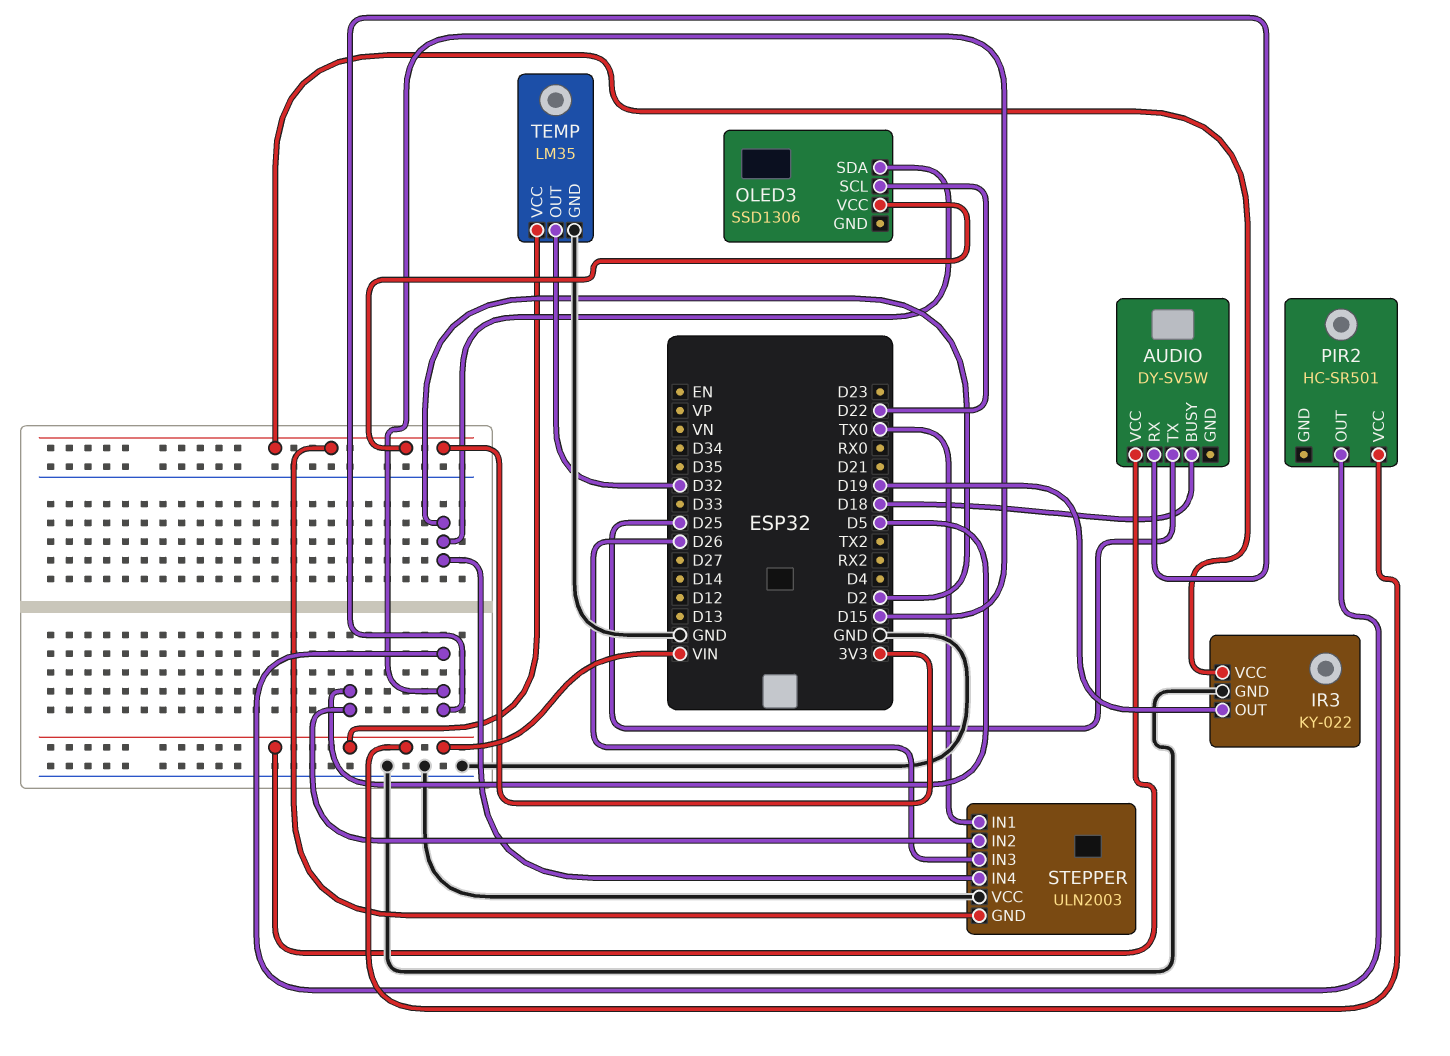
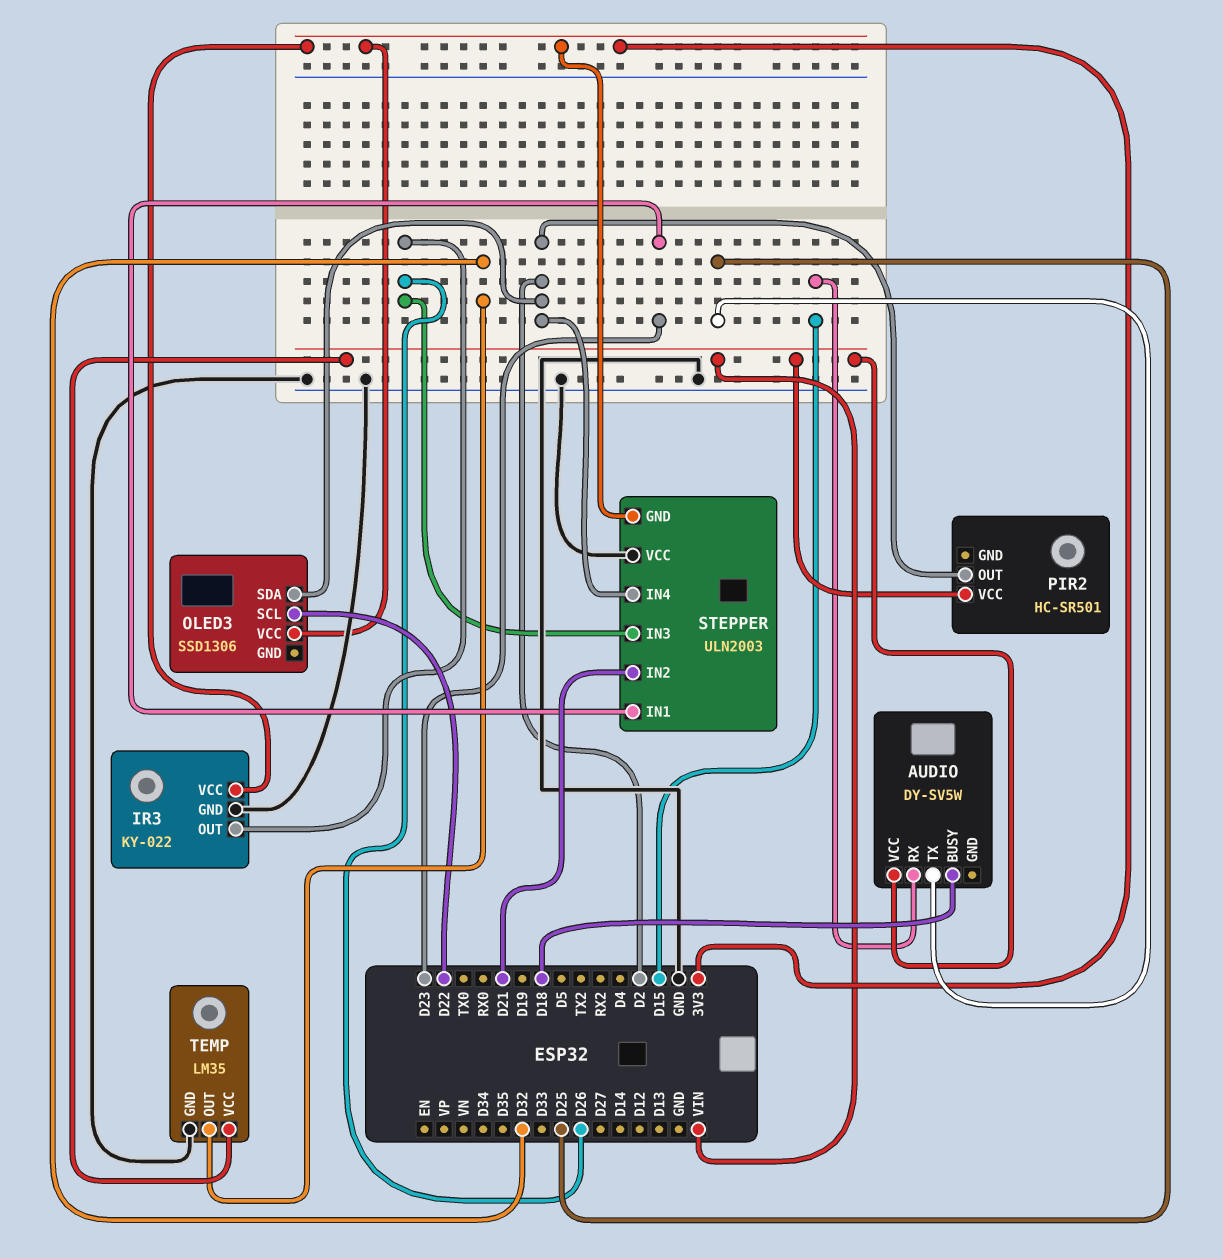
IR3 pin OUT: D19 -> D26
PIR2 pin OUT: D15 -> D2
STEPPER pin IN1: TX0 -> D23
STEPPER pin IN2: D5 -> D21

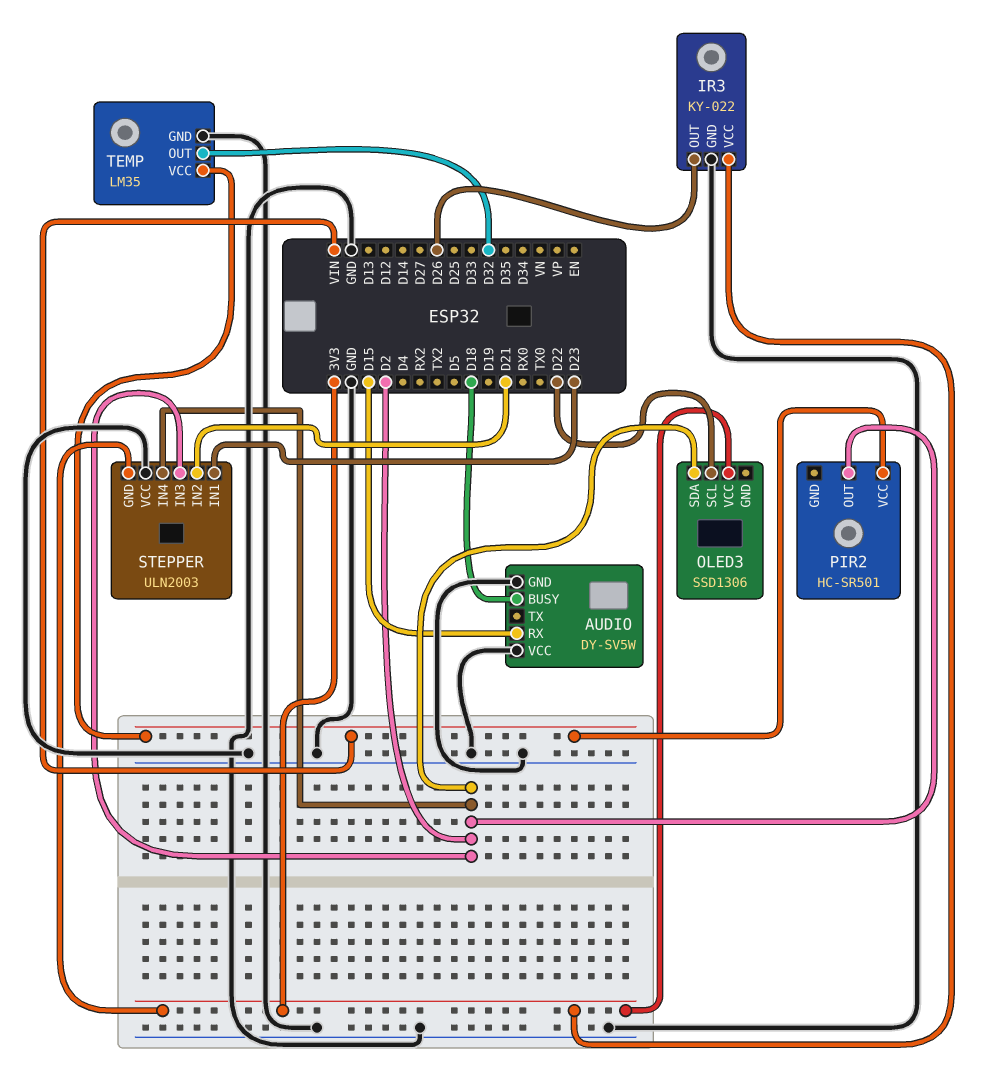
AUDIO pin GND: none -> GND
AUDIO pin TX: D25 -> none
AUDIO pin VCC: VIN -> GND
STEPPER pin IN3: D26 -> D2

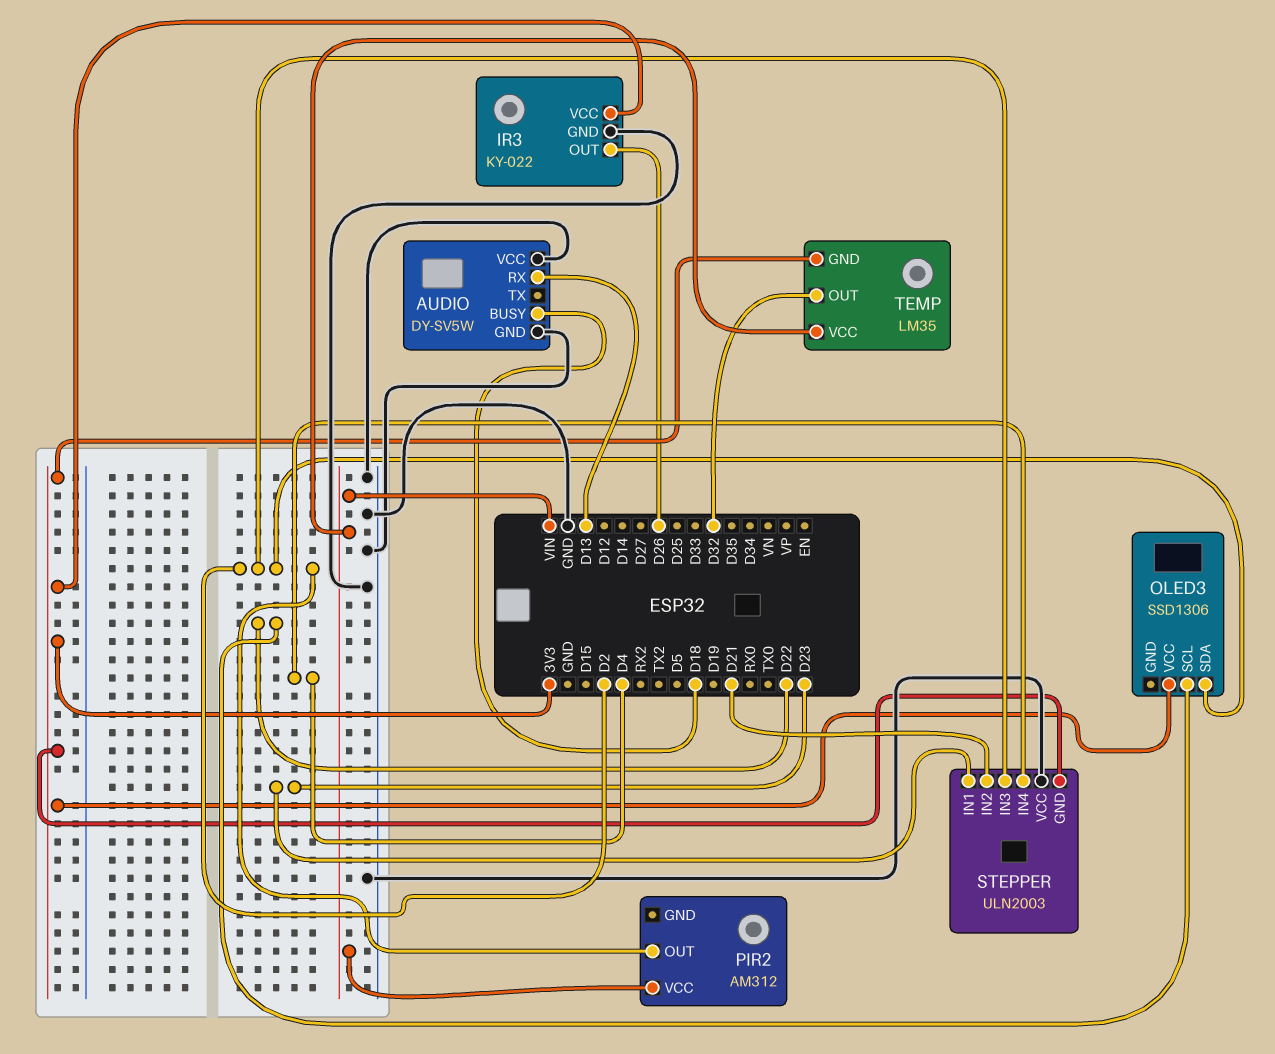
AUDIO pin RX: D15 -> D13
PIR2: HC-SR501 -> AM312
STEPPER pin IN4: D2 -> D4
TEMP pin GND: GND -> 3V3

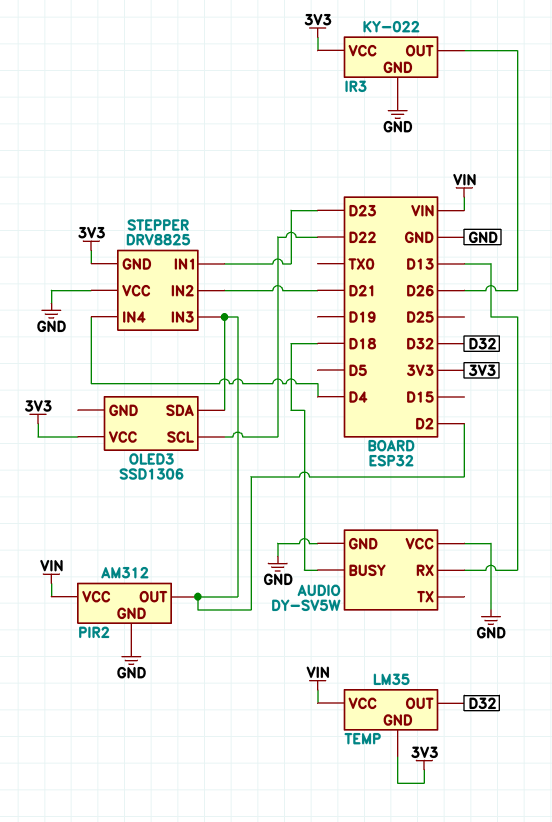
PIR2 pin GND: none -> GND
STEPPER: ULN2003 -> DRV8825

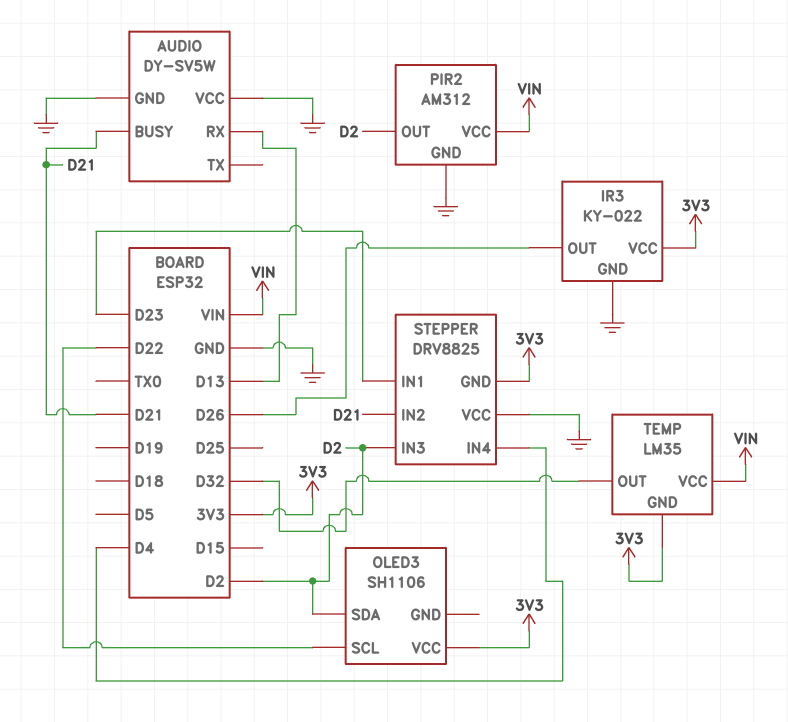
AUDIO pin BUSY: D18 -> D21
OLED3: SSD1306 -> SH1106

